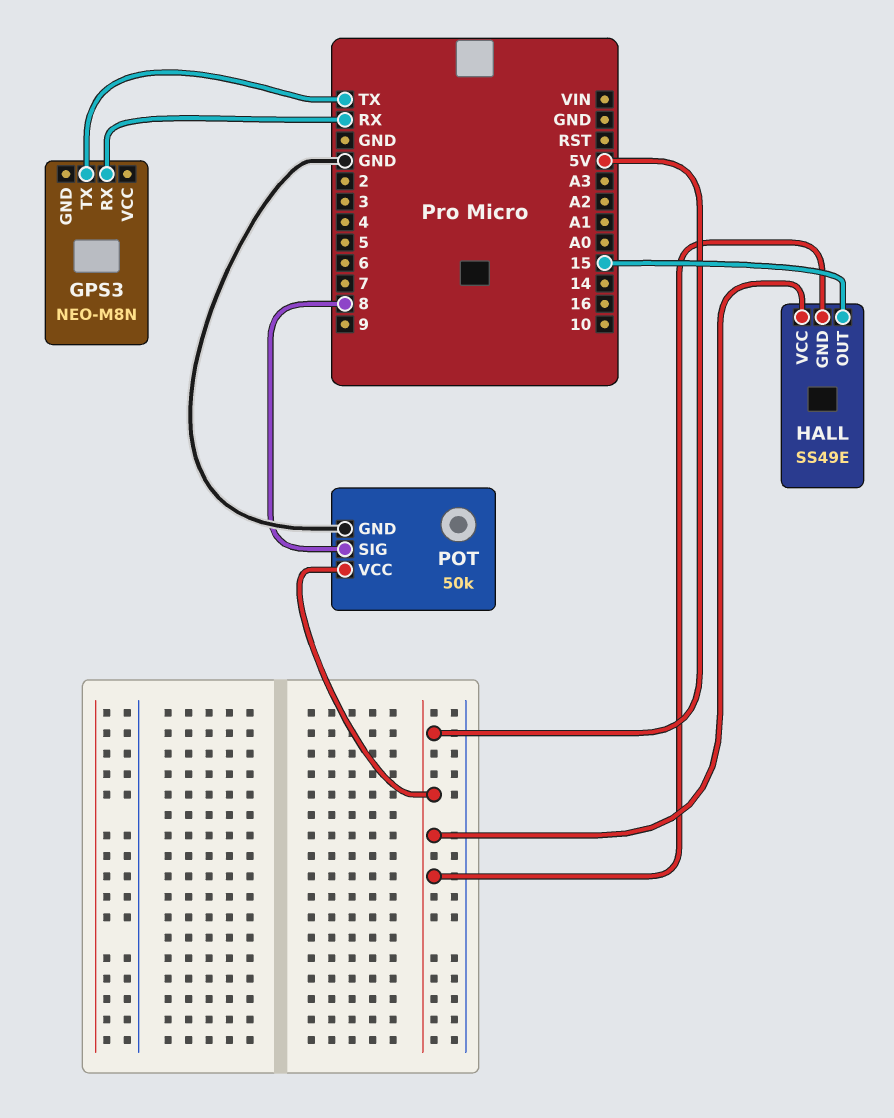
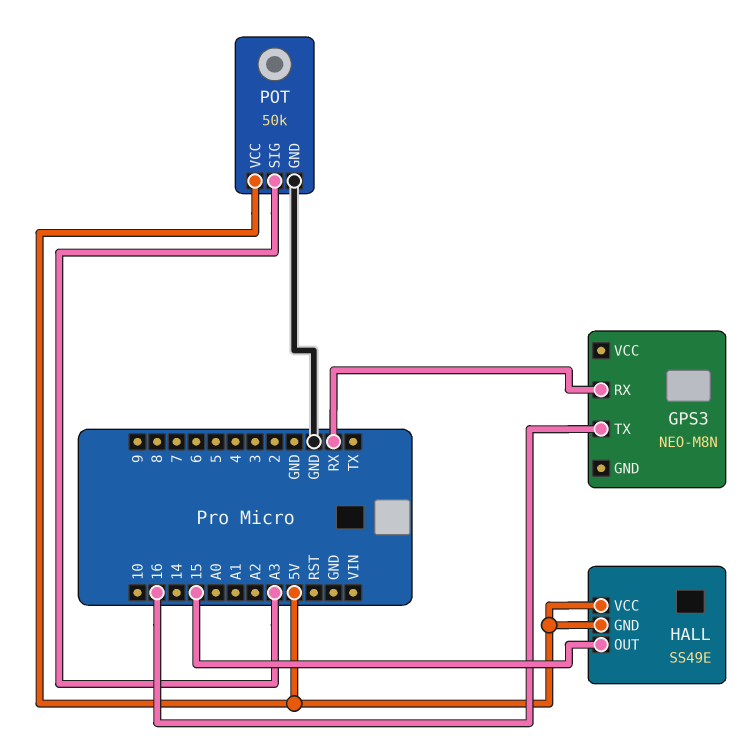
GPS3 pin TX: TX -> 16
POT pin SIG: 8 -> A3

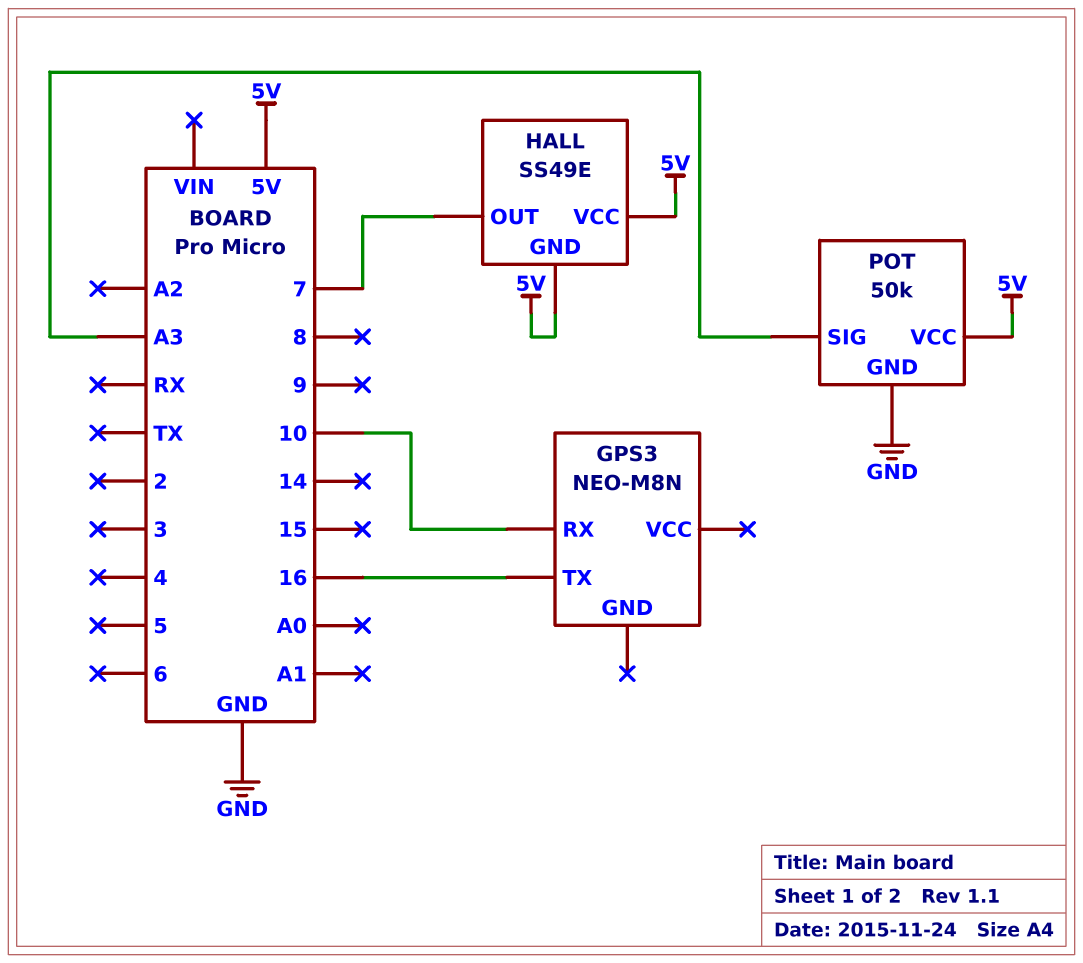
GPS3 pin RX: RX -> 10
HALL pin OUT: 15 -> 7

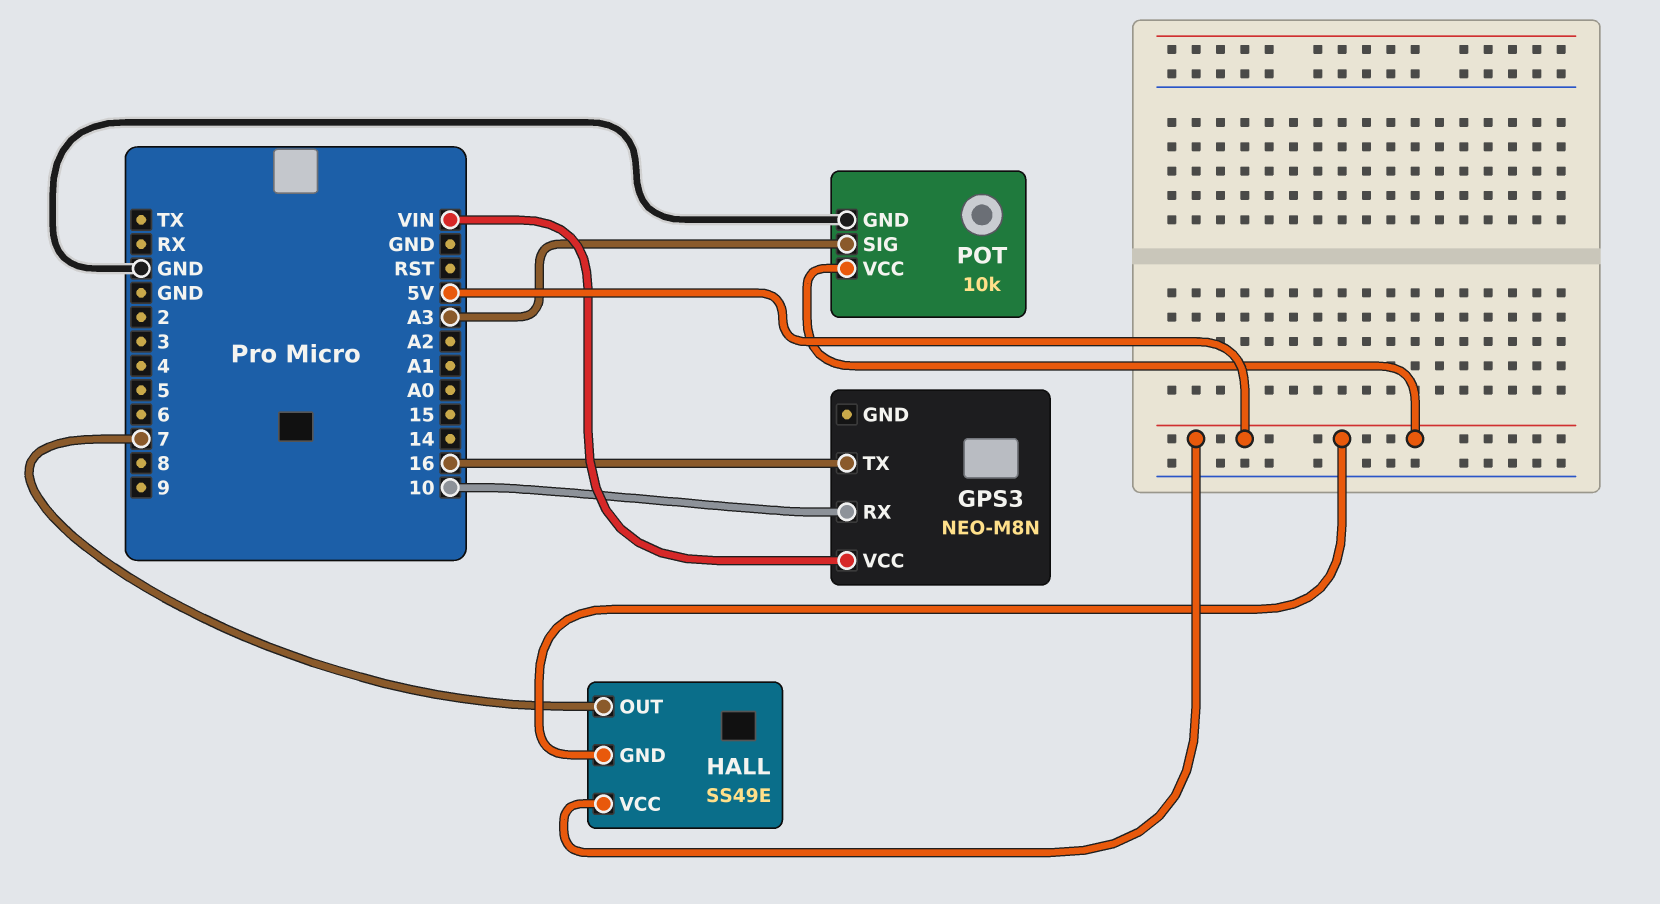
GPS3 pin VCC: none -> VIN
POT: 50k -> 10k

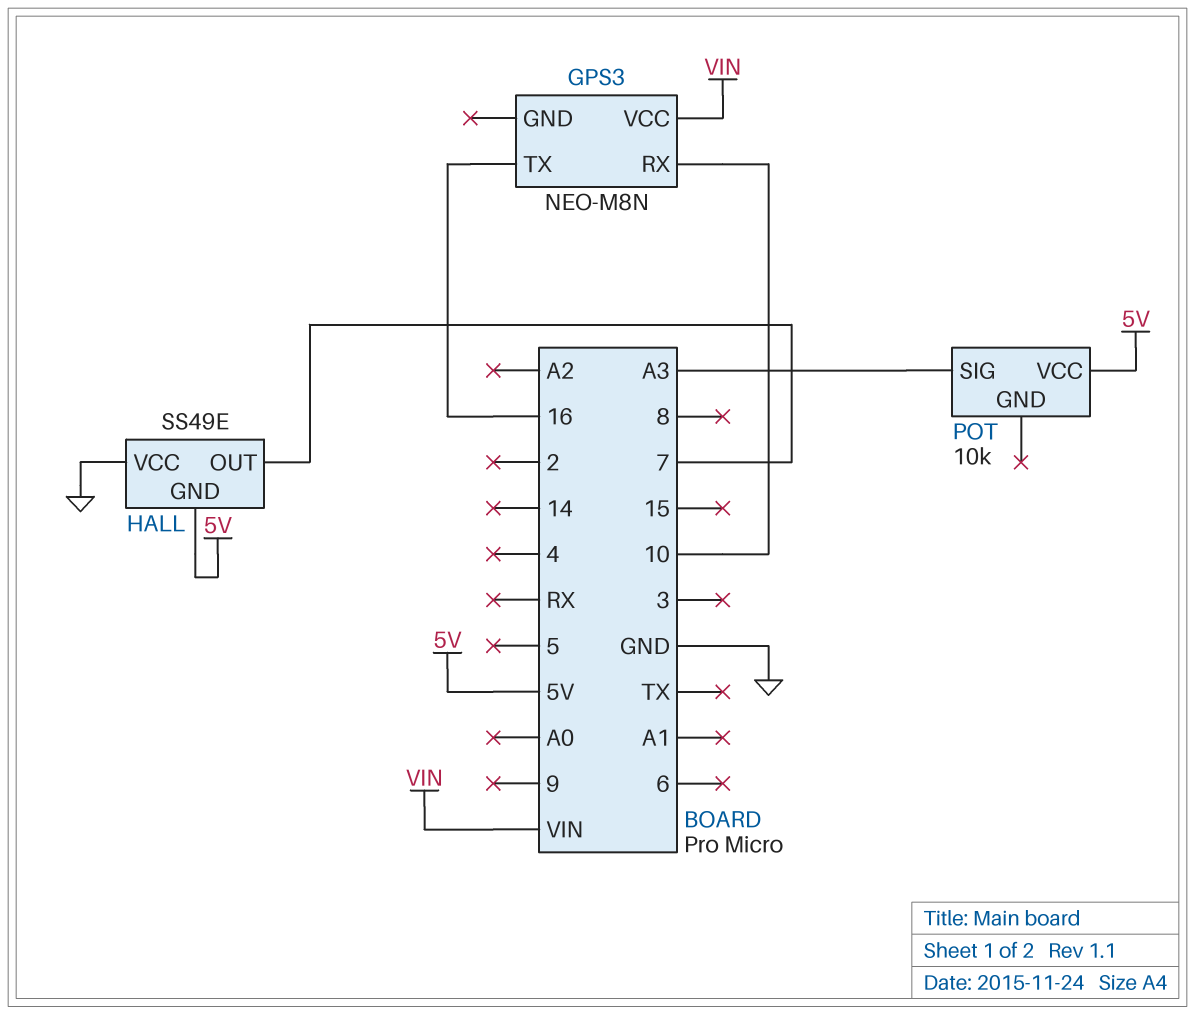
HALL pin VCC: 5V -> GND
POT pin GND: GND -> none

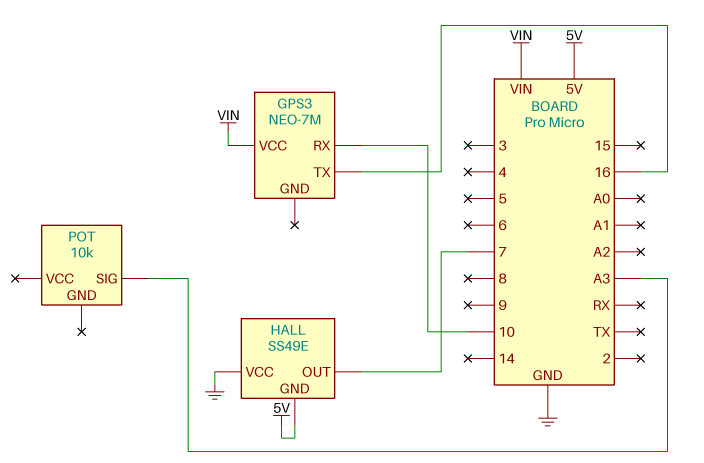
GPS3: NEO-M8N -> NEO-7M
POT pin VCC: 5V -> none

